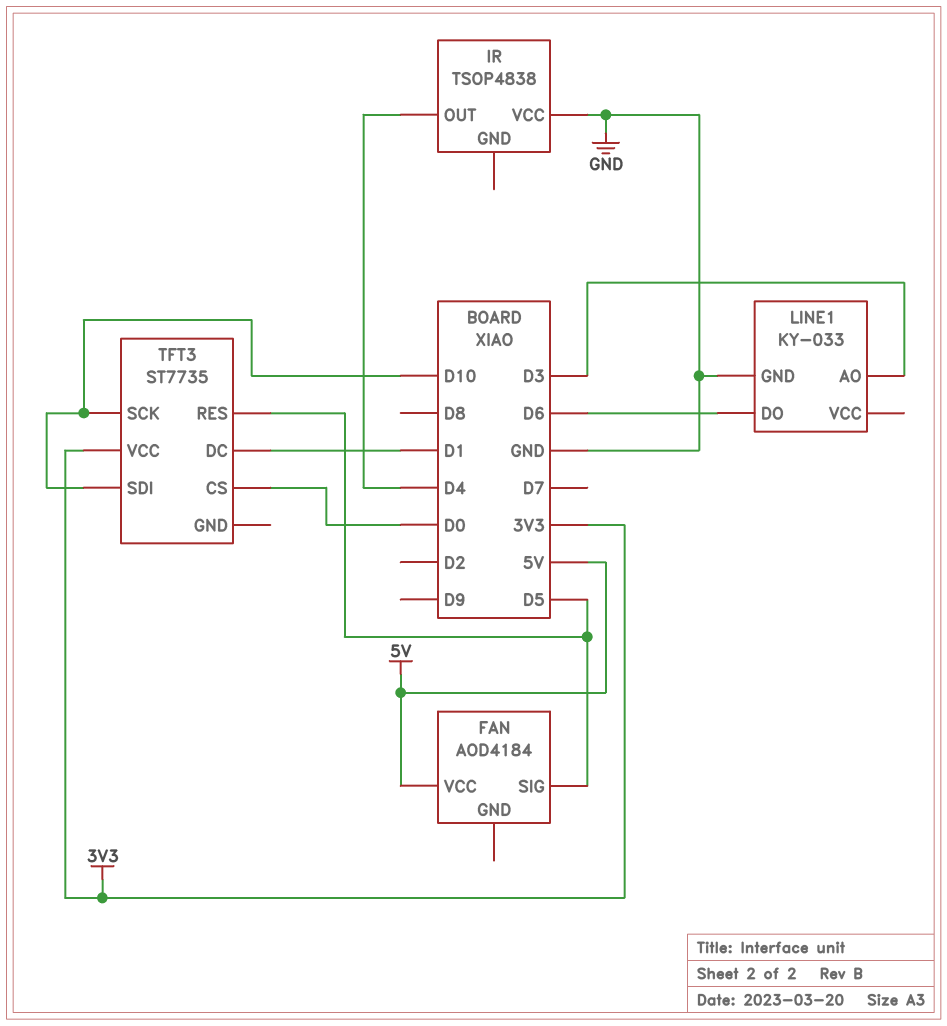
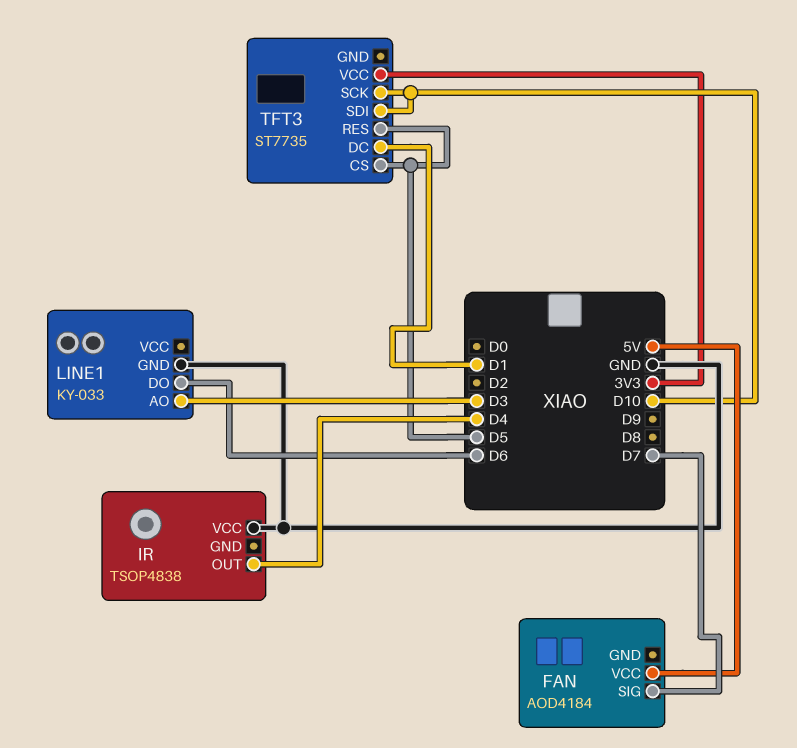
FAN pin SIG: D5 -> D7
TFT3 pin CS: D0 -> D5

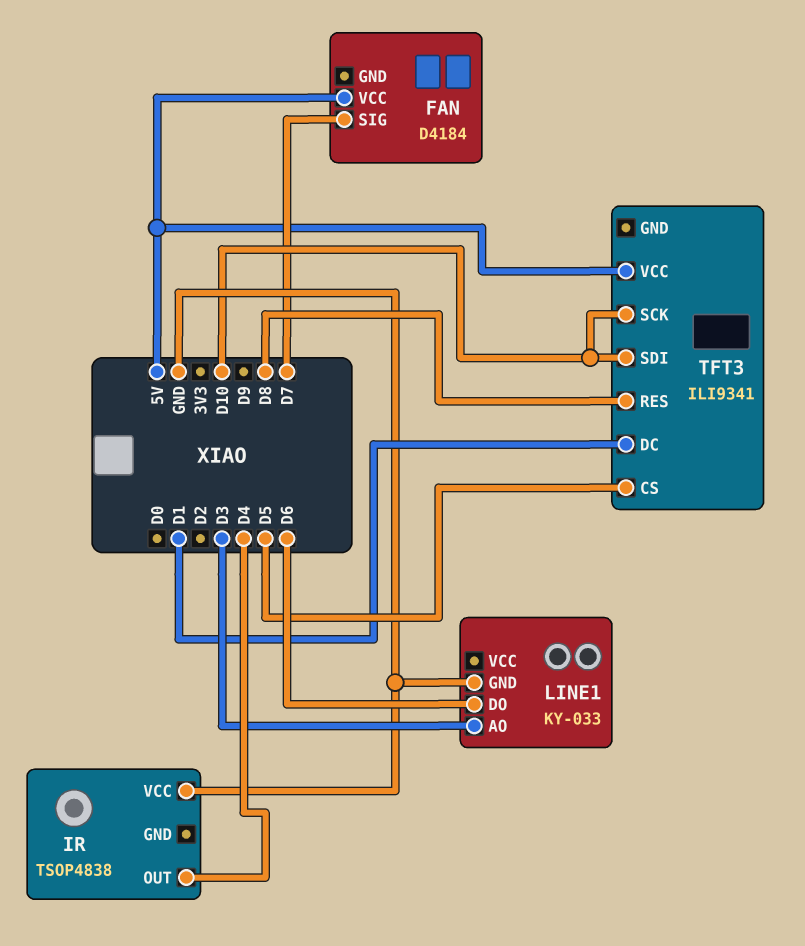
FAN: AOD4184 -> D4184
TFT3: ST7735 -> ILI9341
TFT3 pin RES: D5 -> D8
TFT3 pin VCC: 3V3 -> 5V

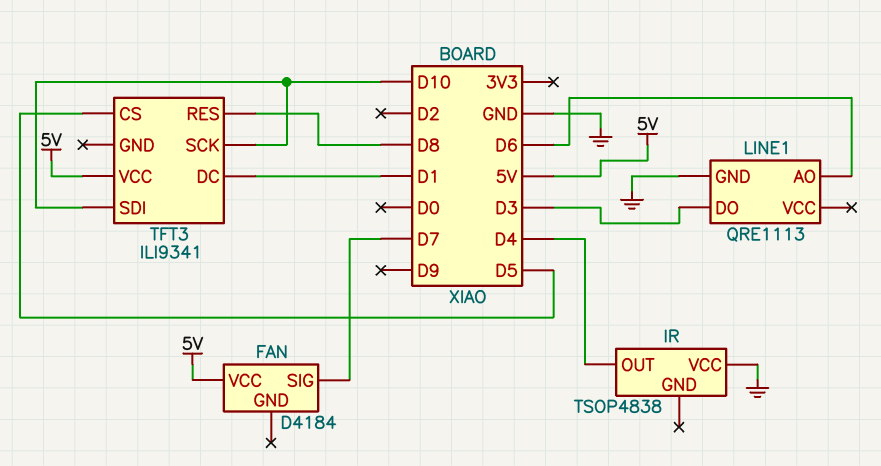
LINE1: KY-033 -> QRE1113
LINE1 pin AO: D3 -> D6
LINE1 pin DO: D6 -> D3

